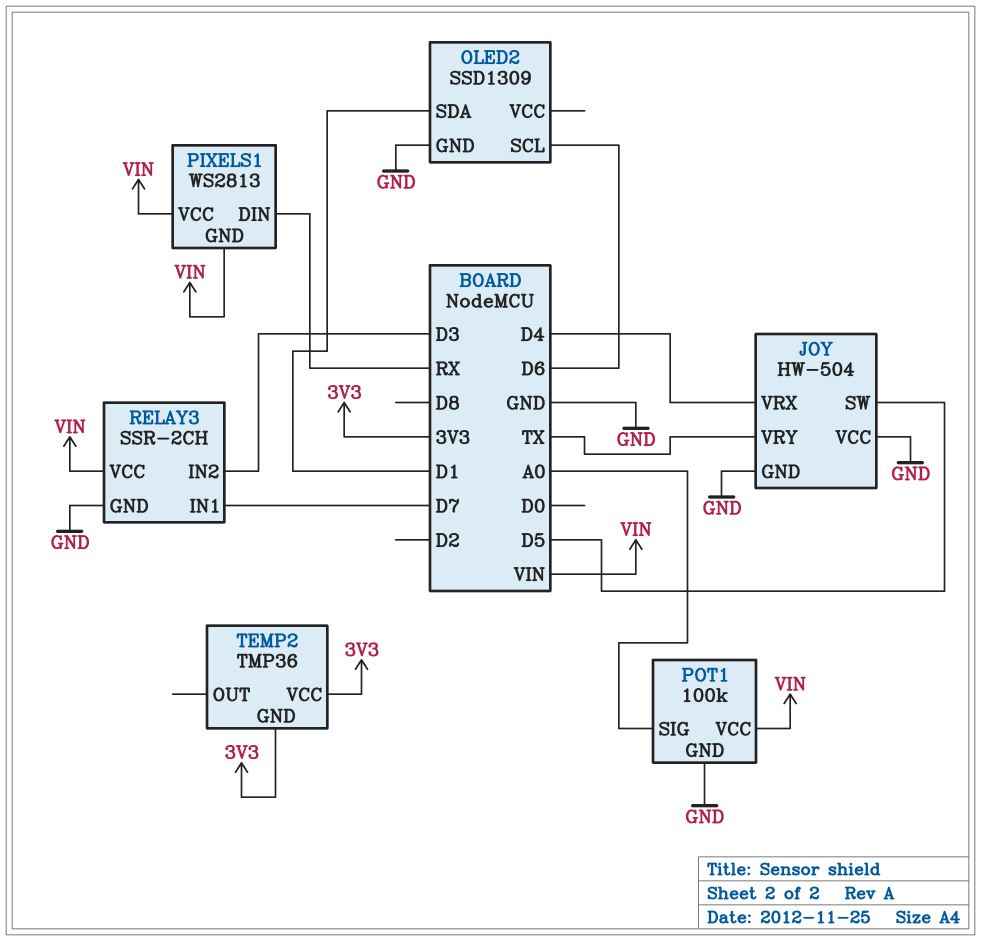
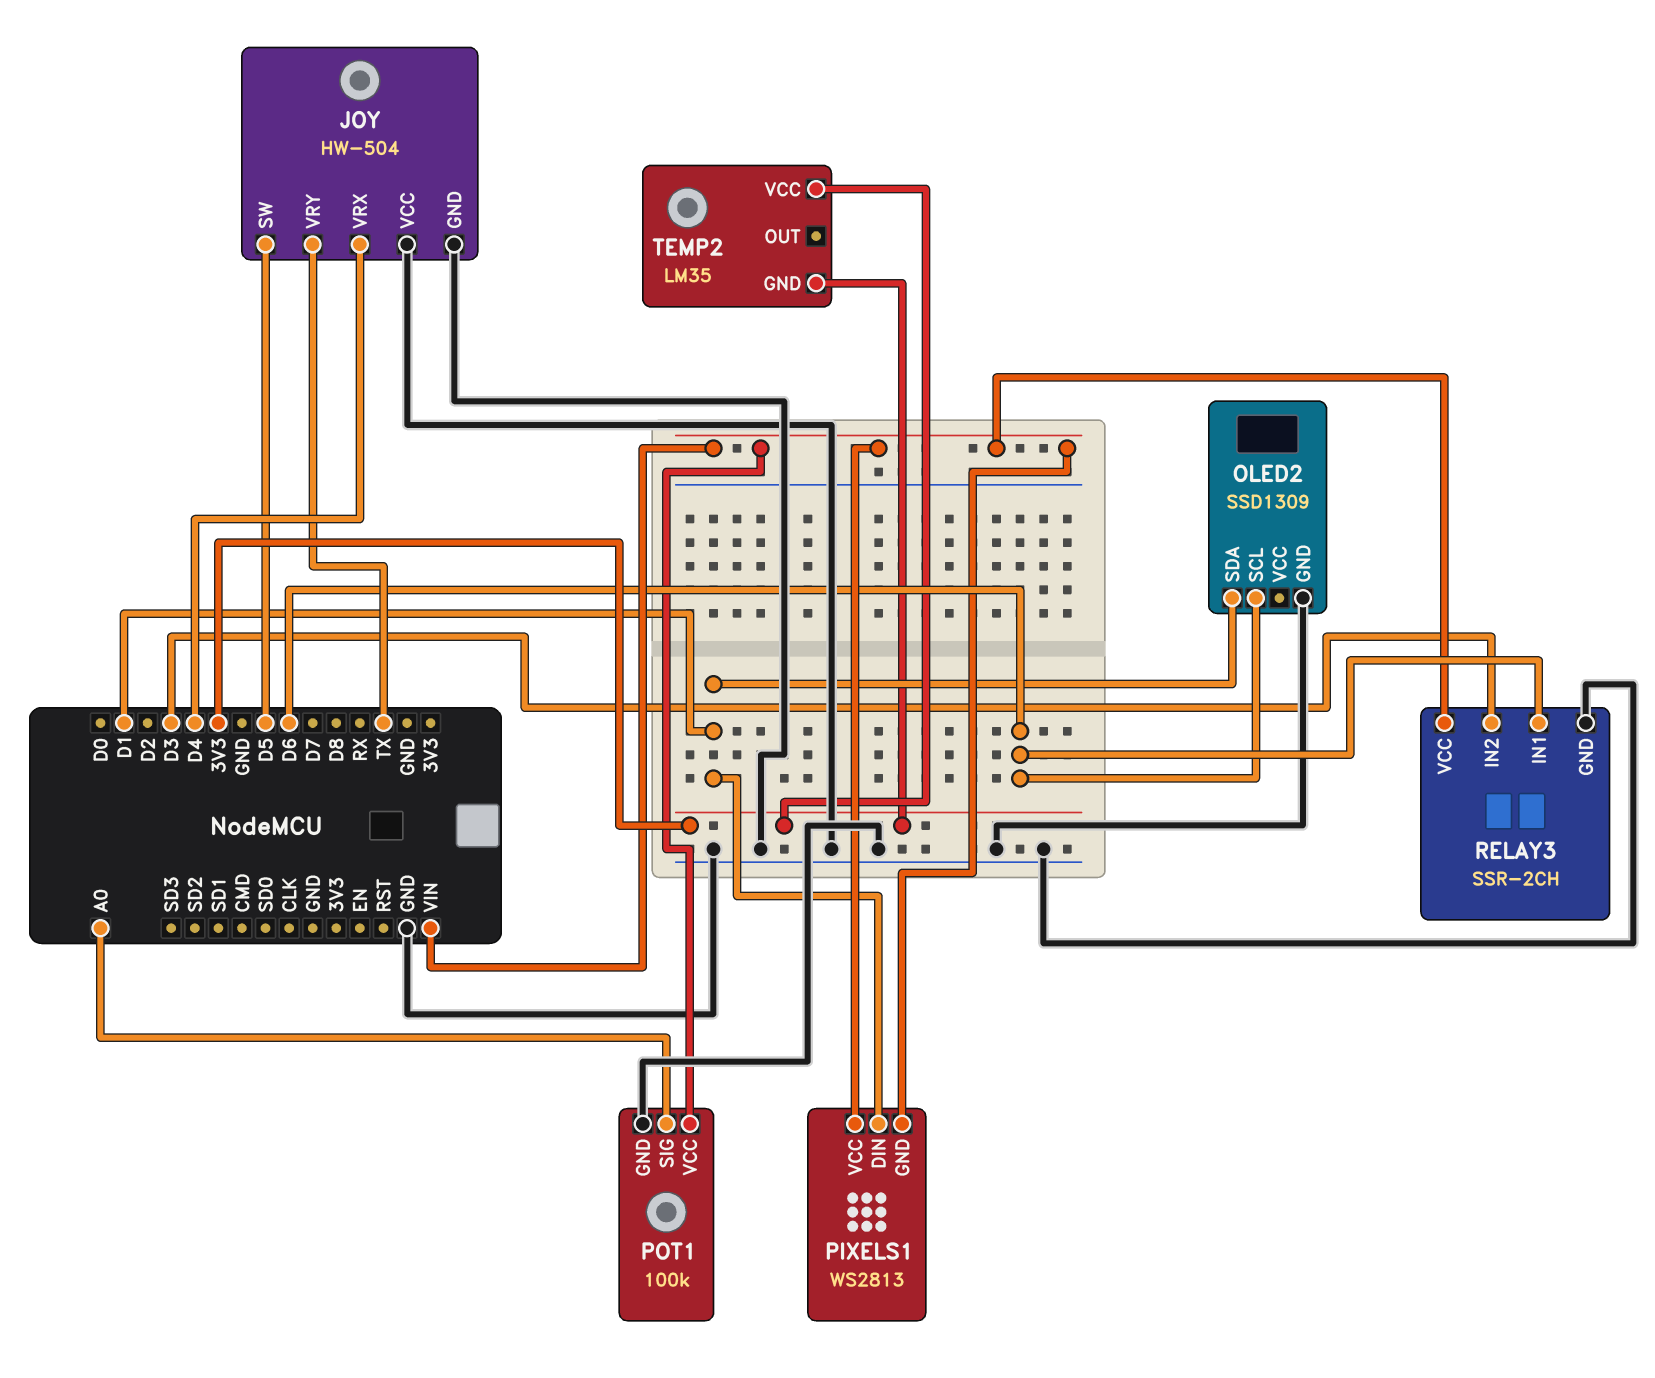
PIXELS1 pin DIN: RX -> D1
RELAY3 pin IN1: D7 -> D6
TEMP2: TMP36 -> LM35

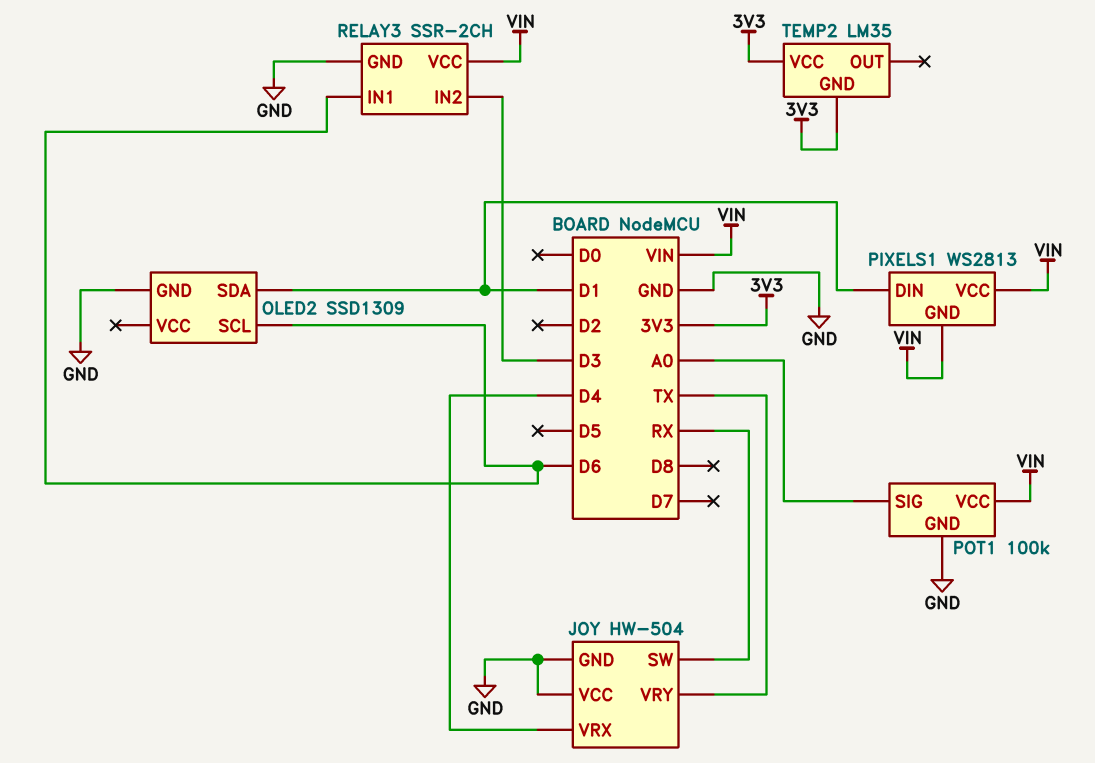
JOY pin SW: D5 -> RX

